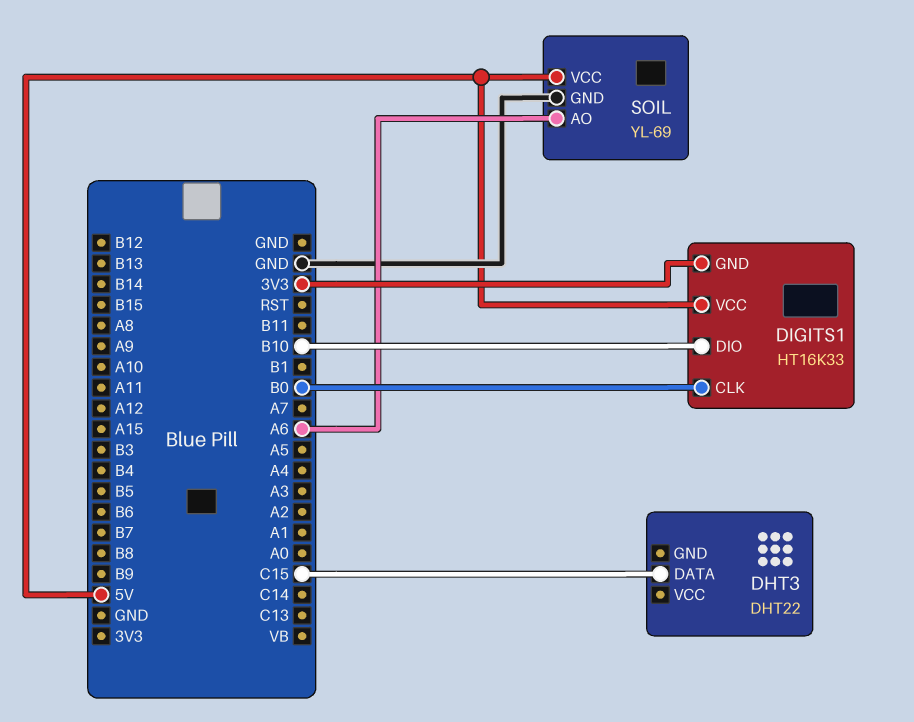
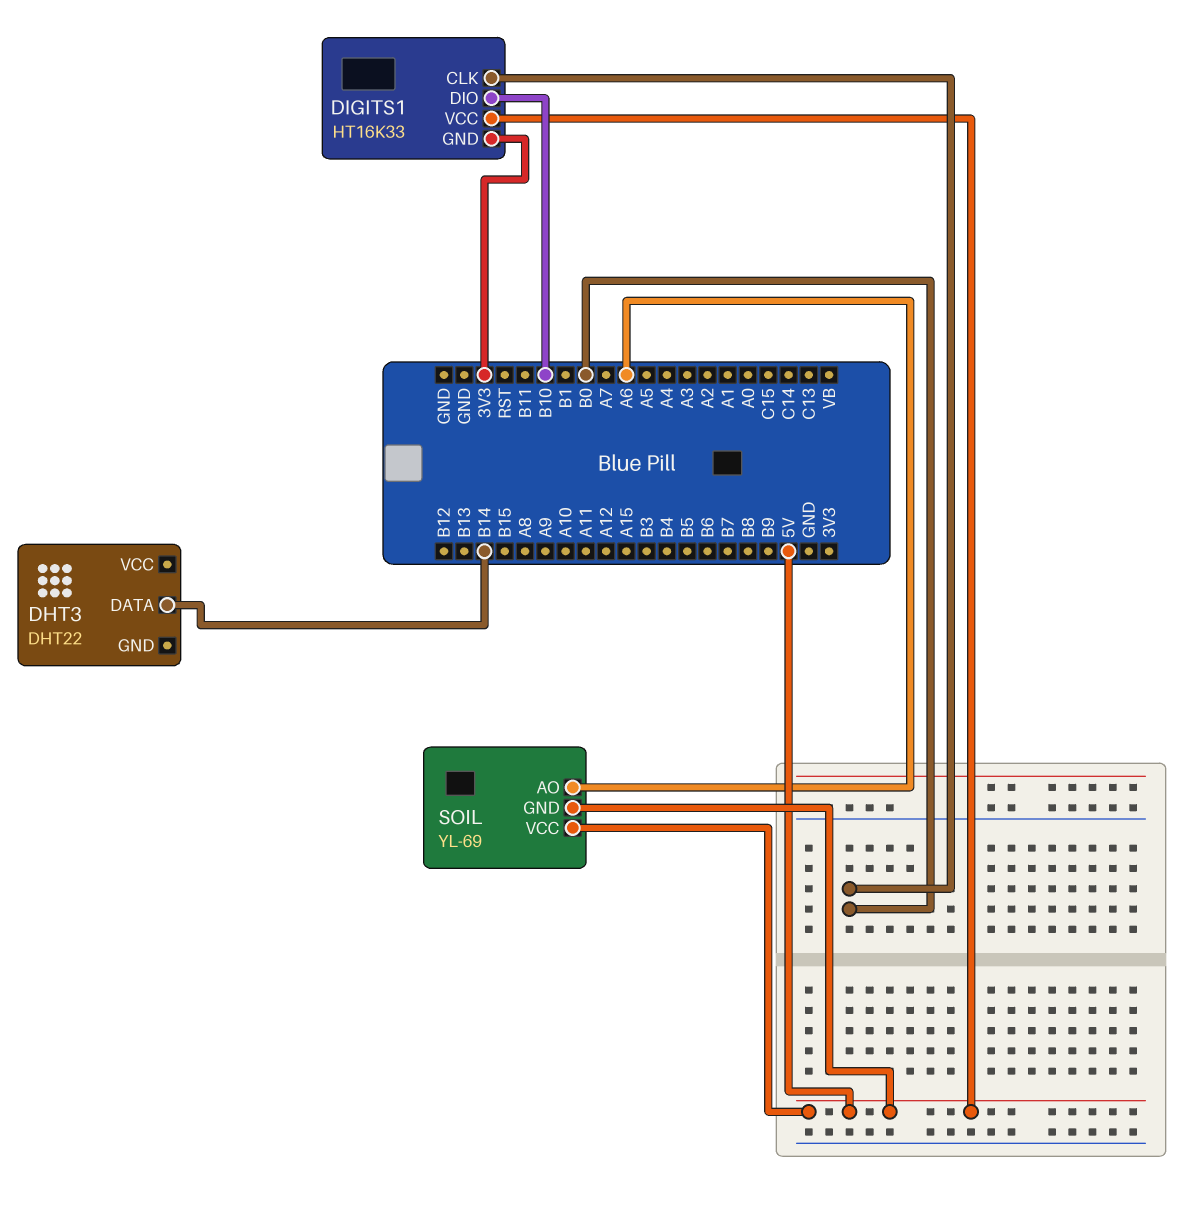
DHT3 pin DATA: C15 -> B14
SOIL pin GND: GND -> 5V

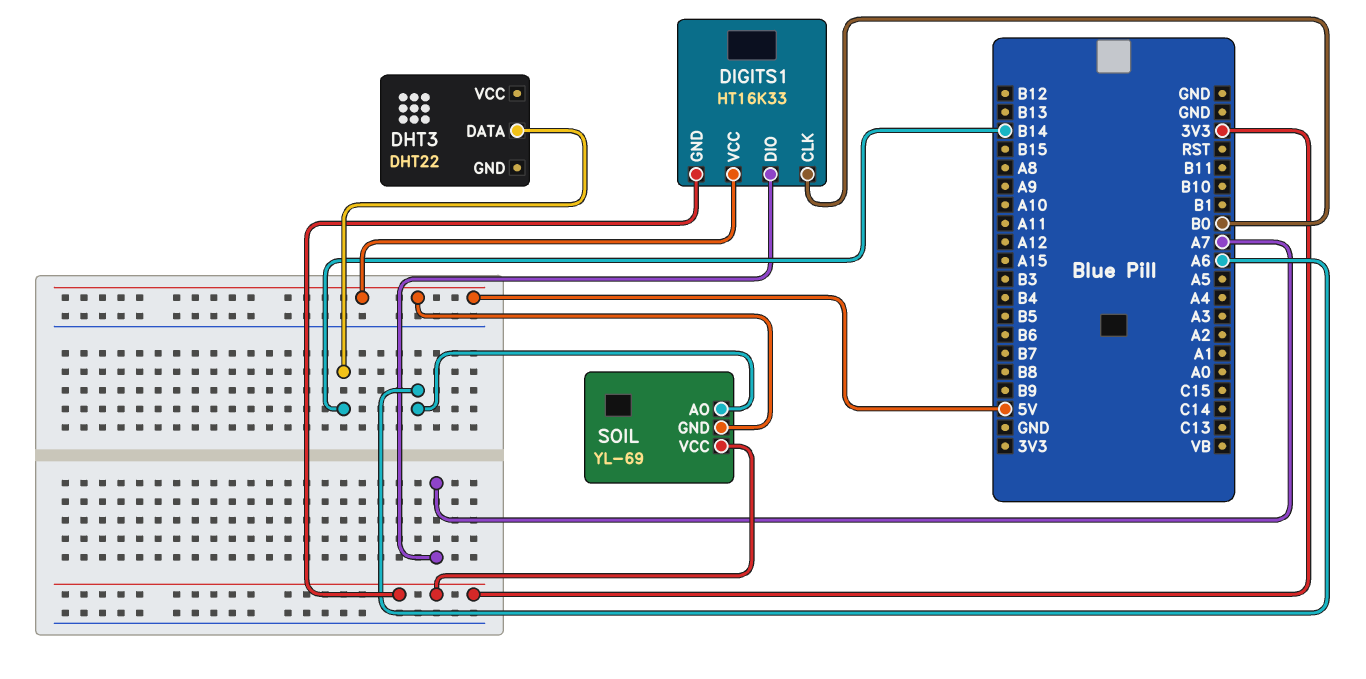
DIGITS1 pin DIO: B10 -> A7
SOIL pin VCC: 5V -> 3V3

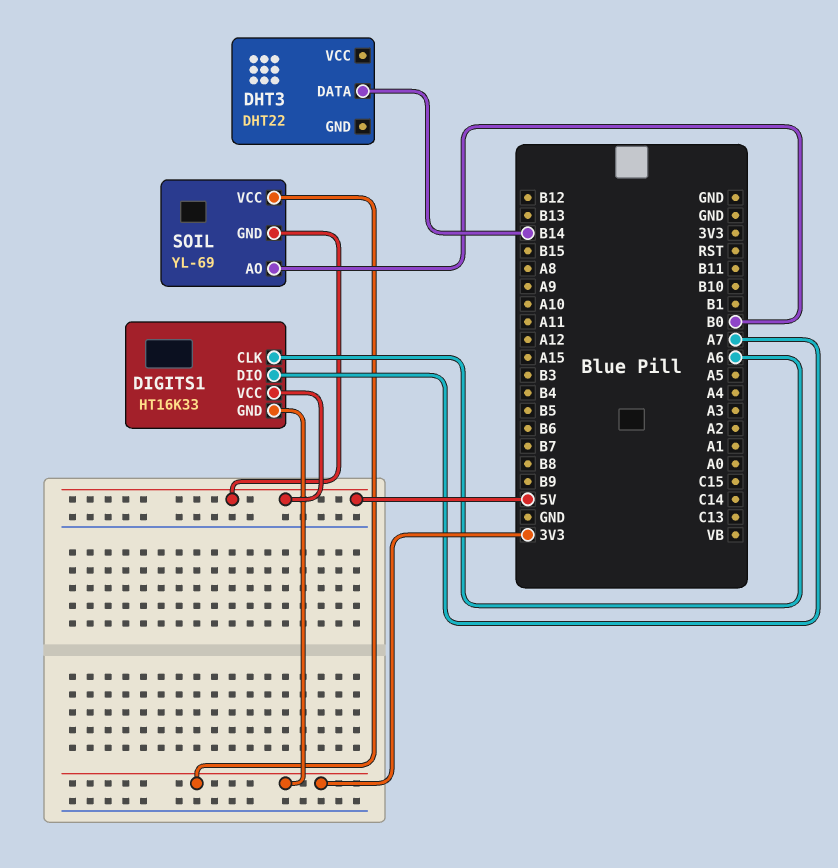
DIGITS1 pin CLK: B0 -> A6
SOIL pin AO: A6 -> B0

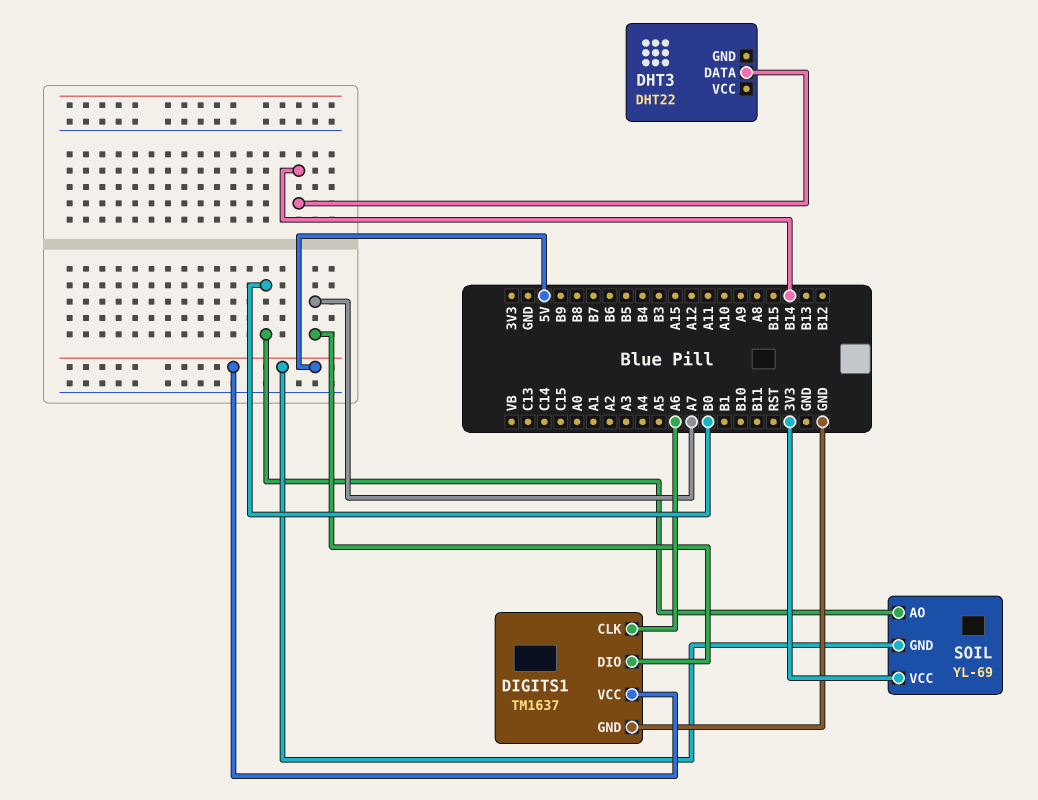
DIGITS1: HT16K33 -> TM1637
DIGITS1 pin GND: 3V3 -> GND

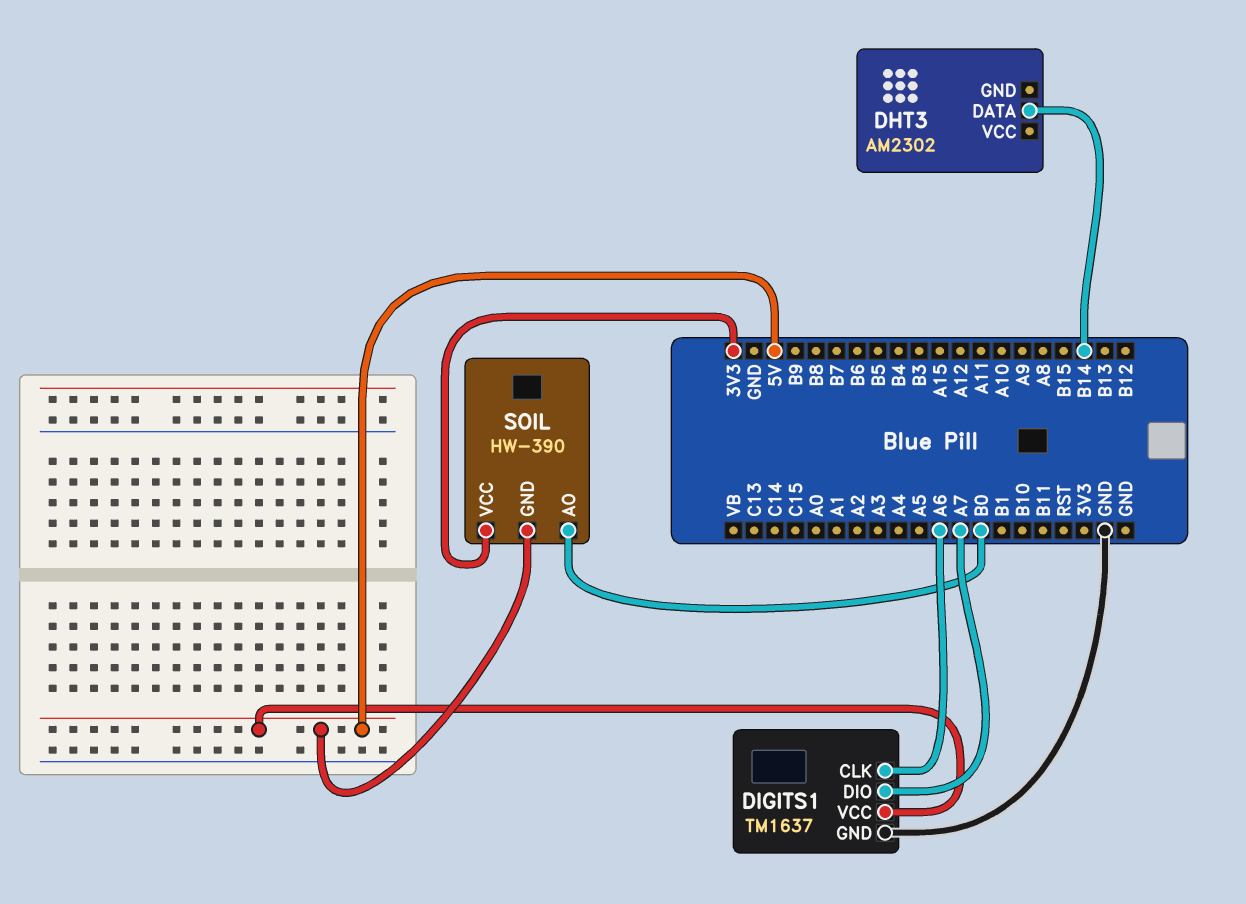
DHT3: DHT22 -> AM2302
SOIL: YL-69 -> HW-390

